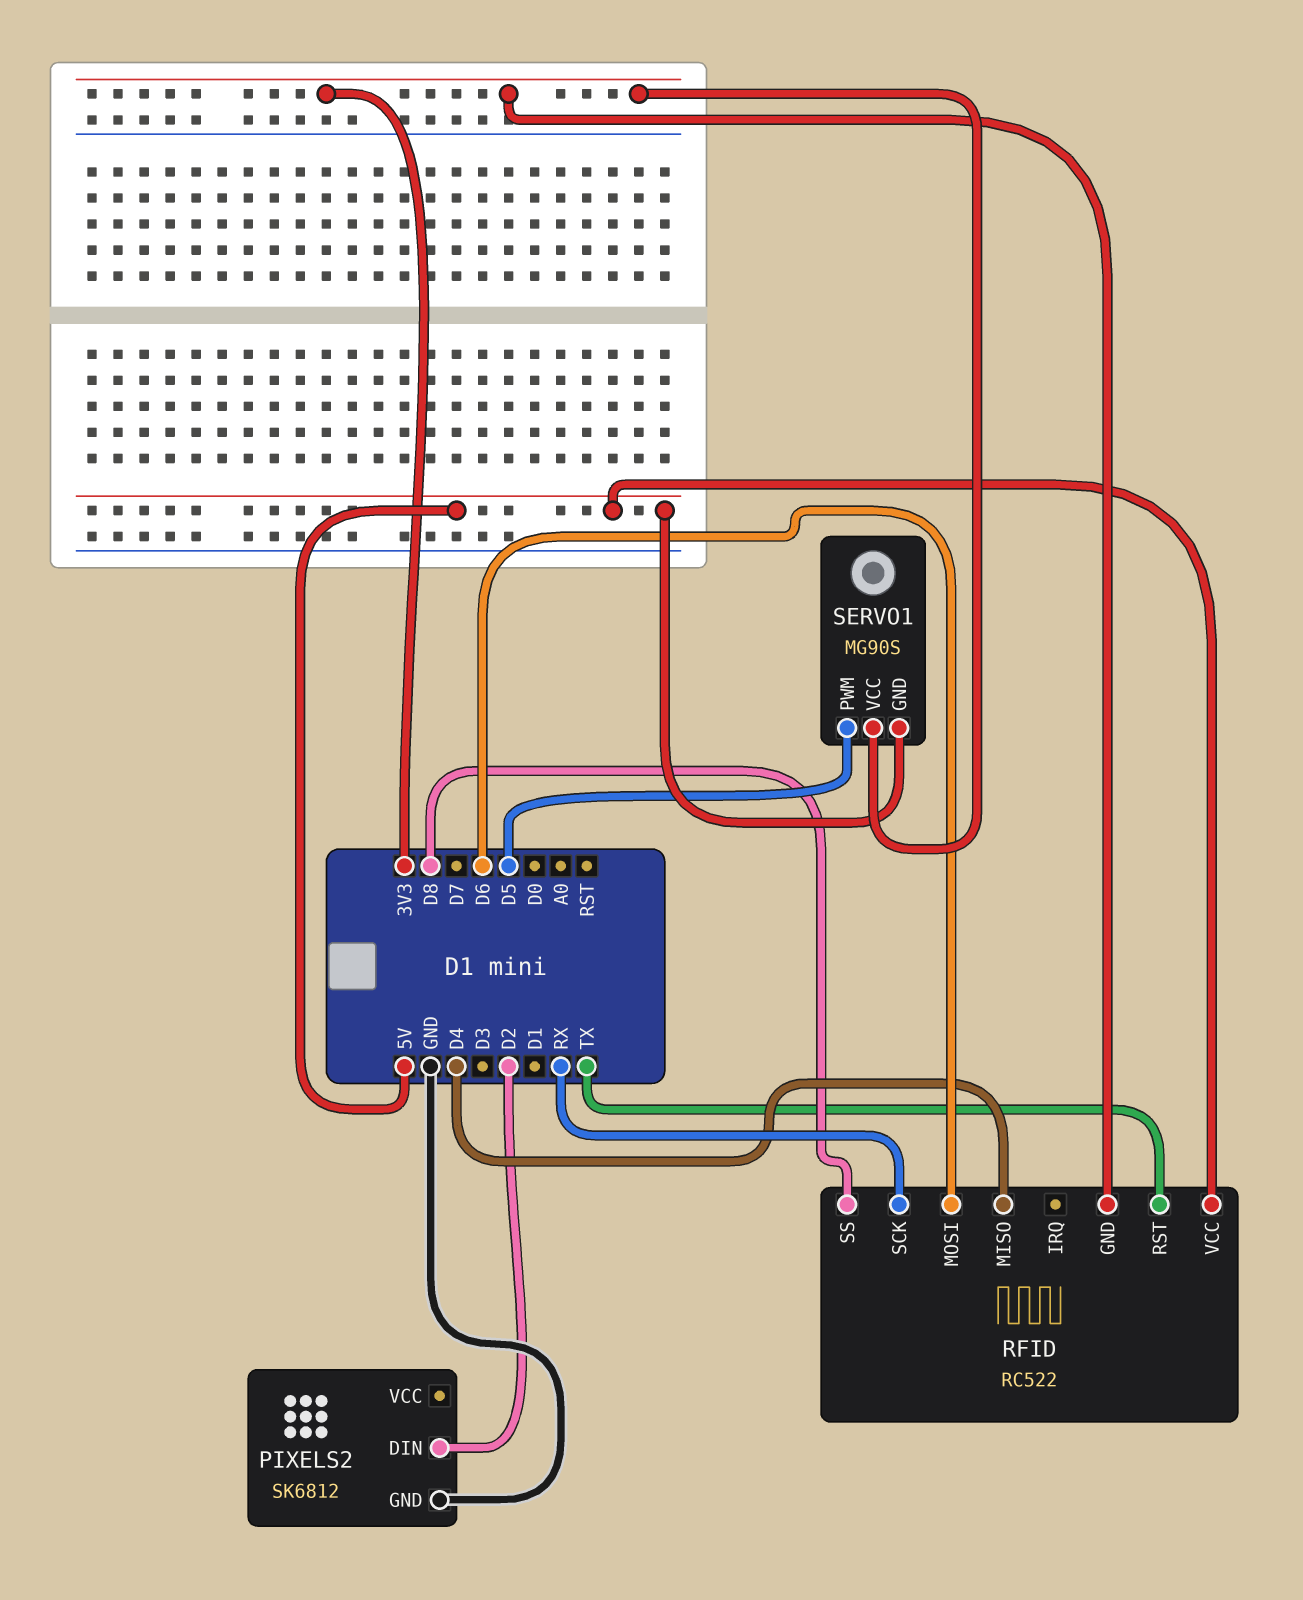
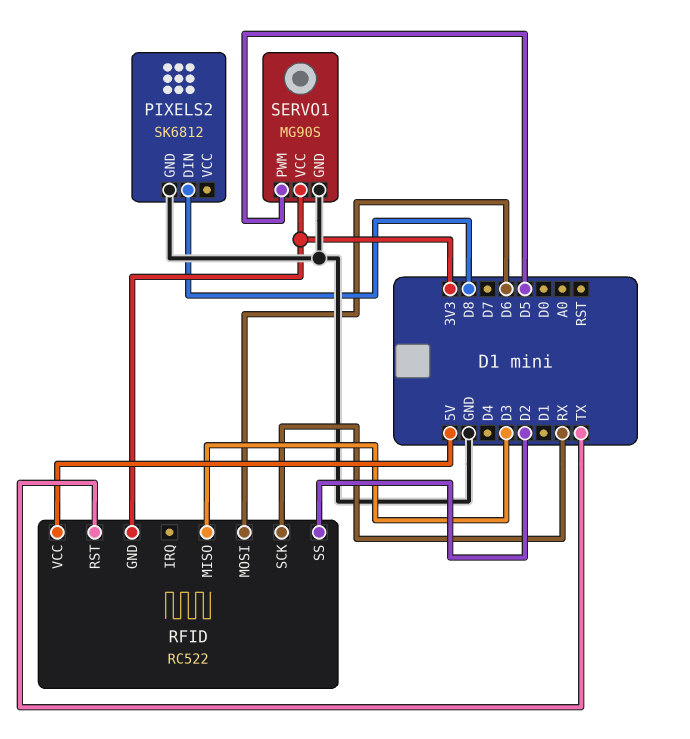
PIXELS2 pin DIN: D2 -> D8
RFID pin MISO: D4 -> D3
RFID pin SS: D8 -> D2
SERVO1 pin GND: 5V -> GND

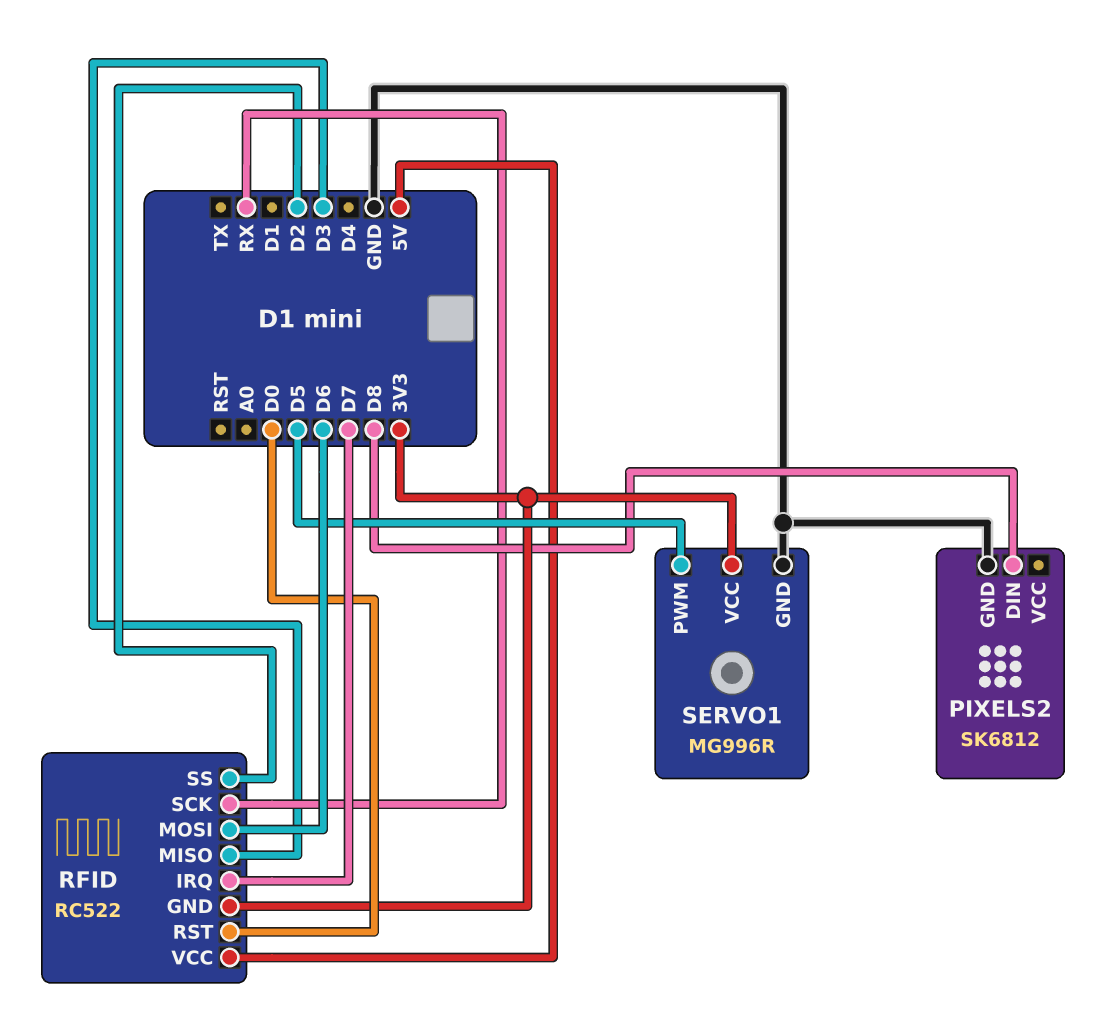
RFID pin IRQ: none -> D7
RFID pin RST: TX -> D0
SERVO1: MG90S -> MG996R

